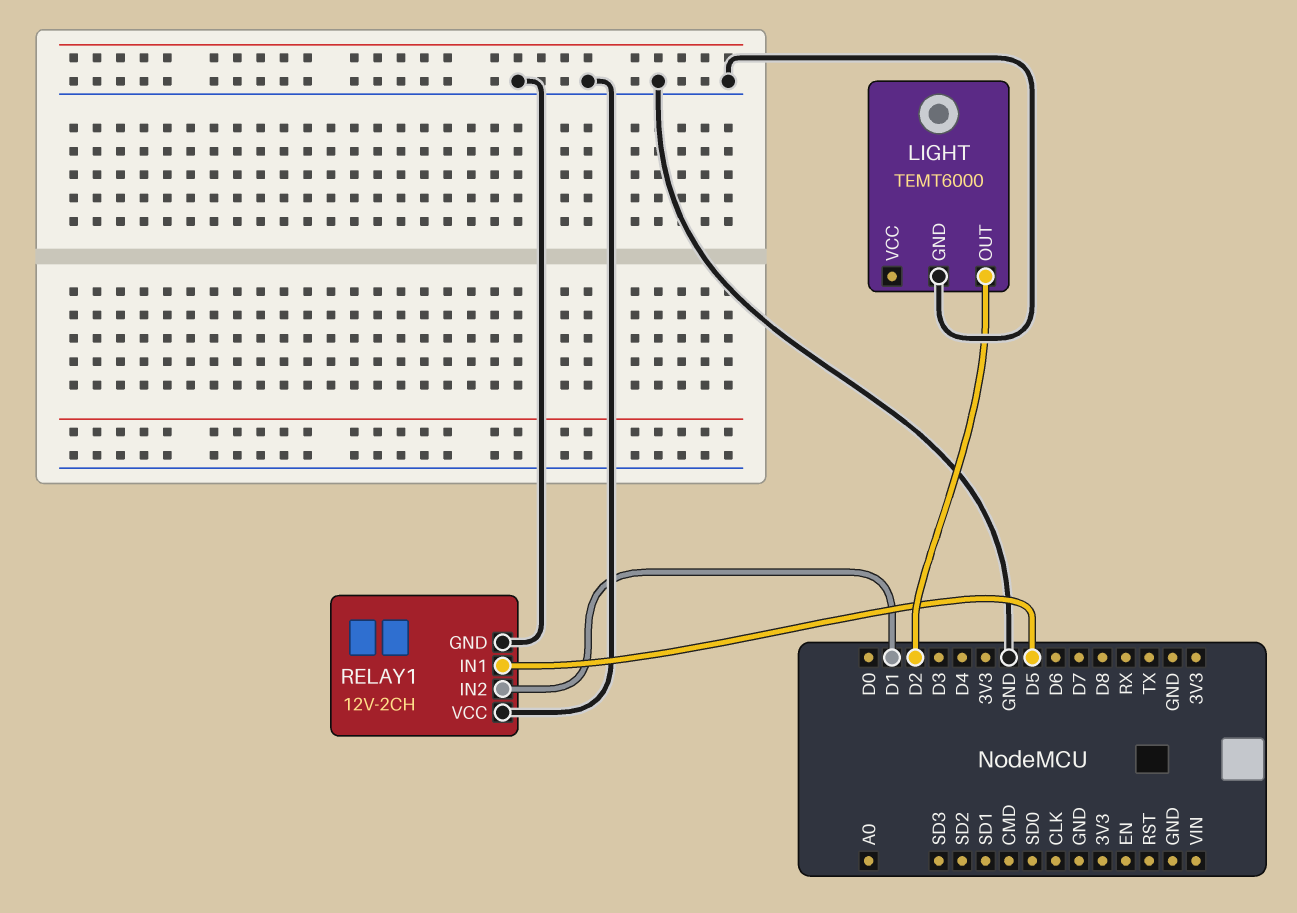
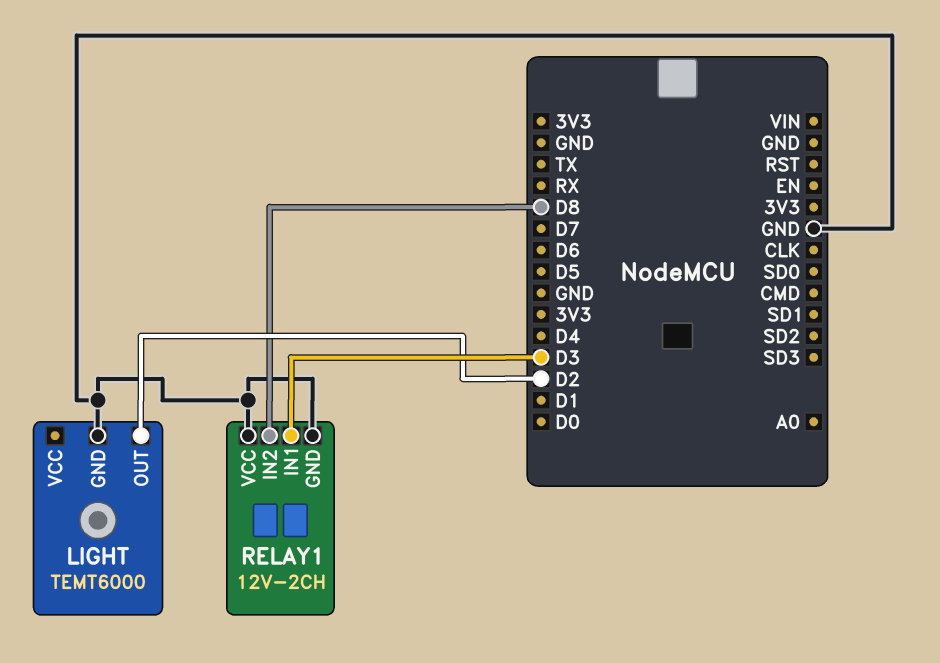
RELAY1 pin IN1: D5 -> D3
RELAY1 pin IN2: D1 -> D8

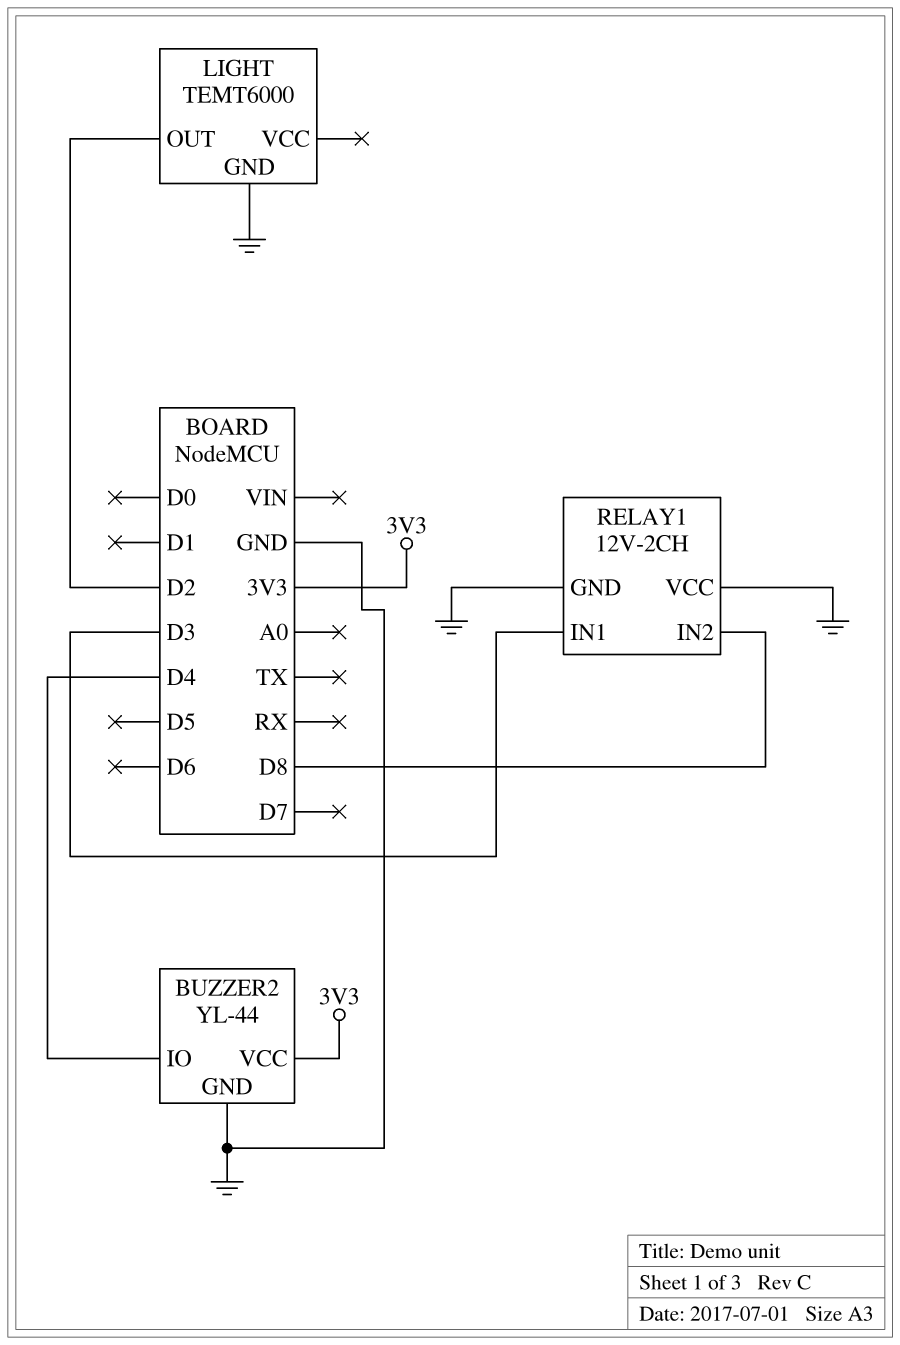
BUZZER2: none -> YL-44
BUZZER2 pin GND: none -> GND
BUZZER2 pin IO: none -> D4
BUZZER2 pin VCC: none -> 3V3

